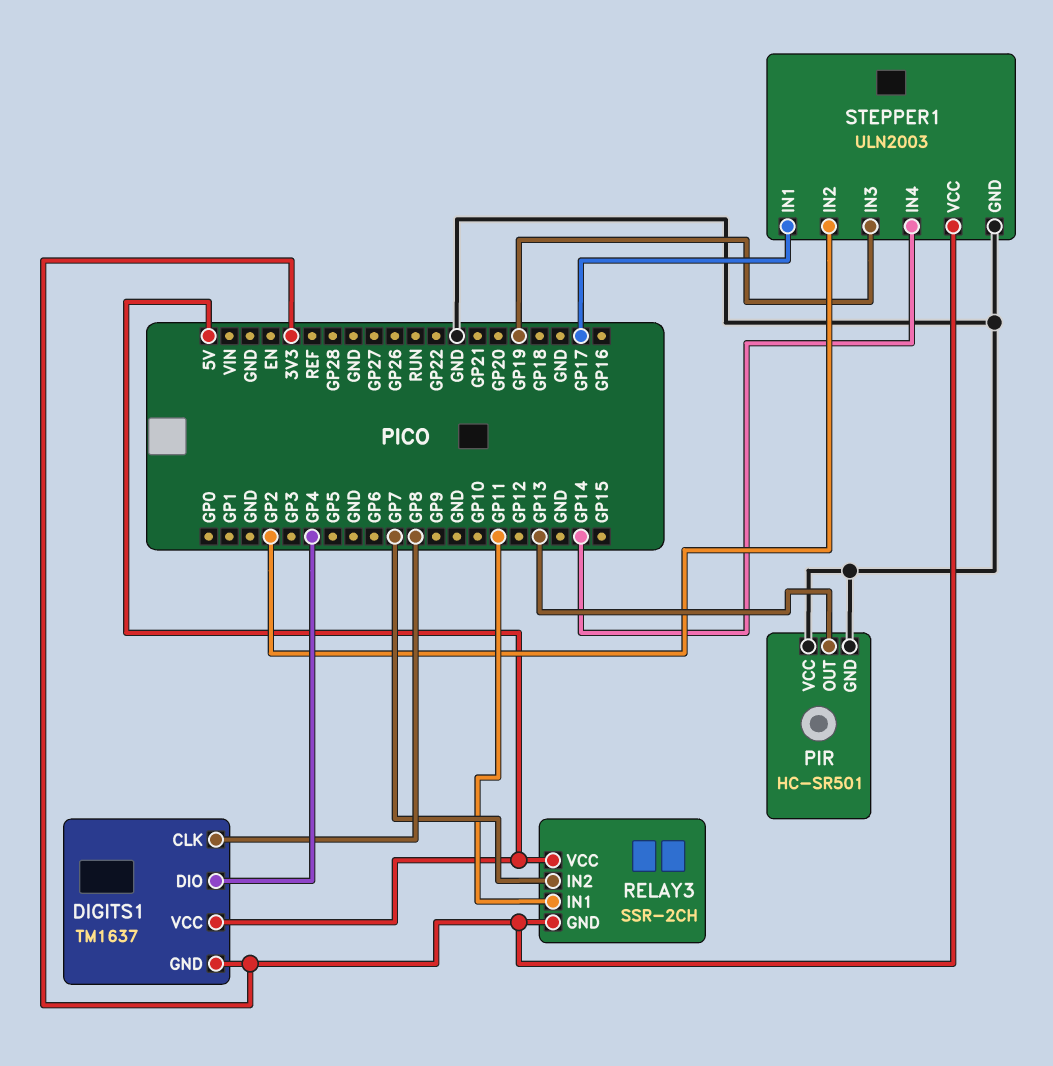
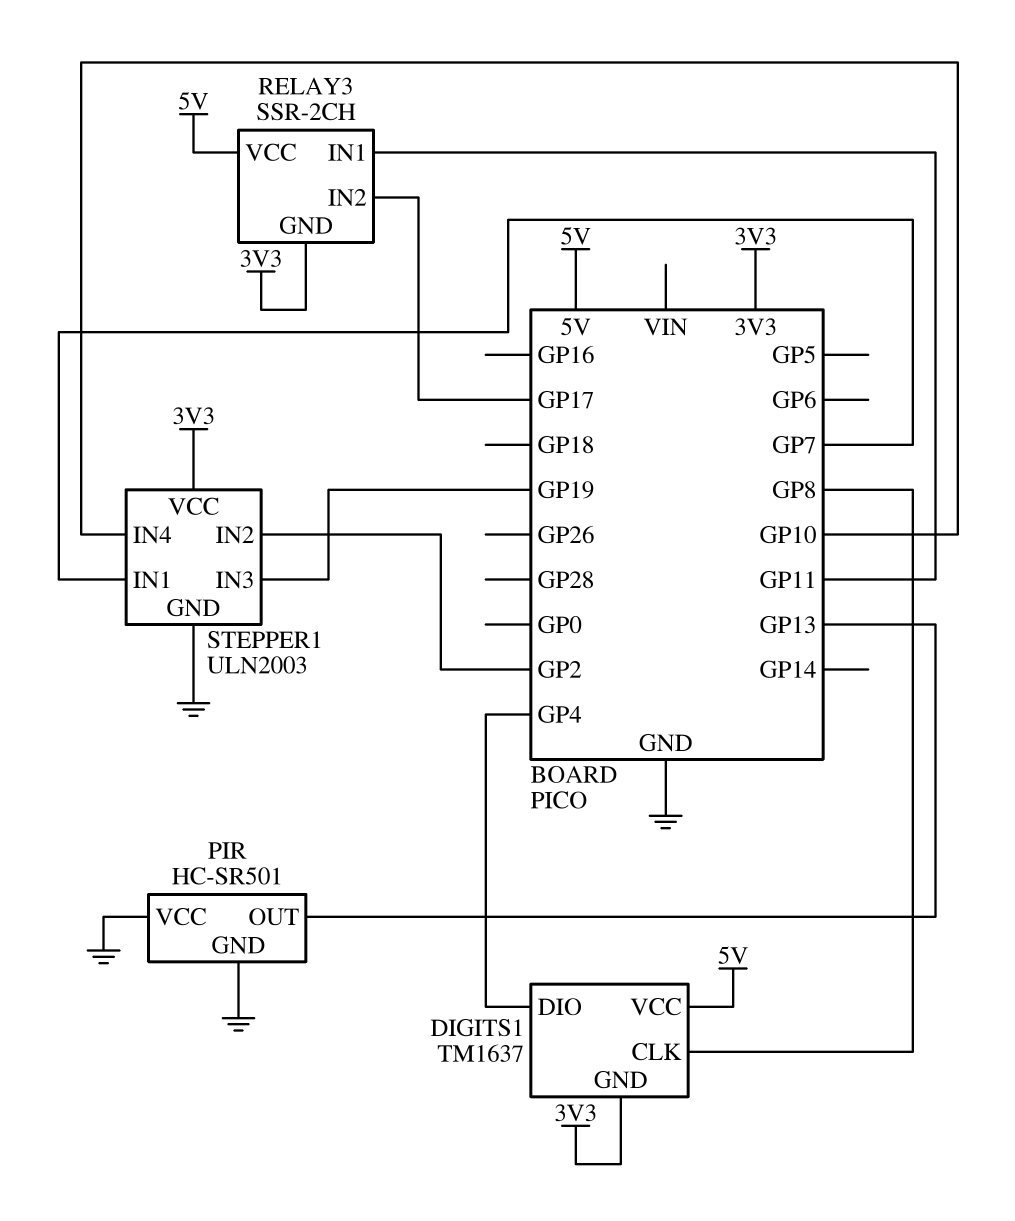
RELAY3 pin IN2: GP7 -> GP17
STEPPER1 pin IN1: GP17 -> GP7
STEPPER1 pin IN4: GP14 -> GP10

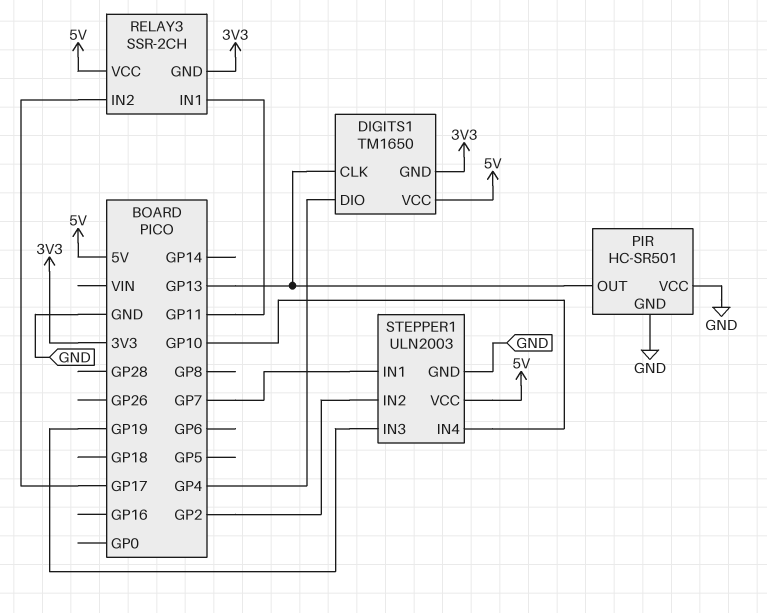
DIGITS1: TM1637 -> TM1650
DIGITS1 pin CLK: GP8 -> GP13
STEPPER1 pin VCC: 3V3 -> 5V

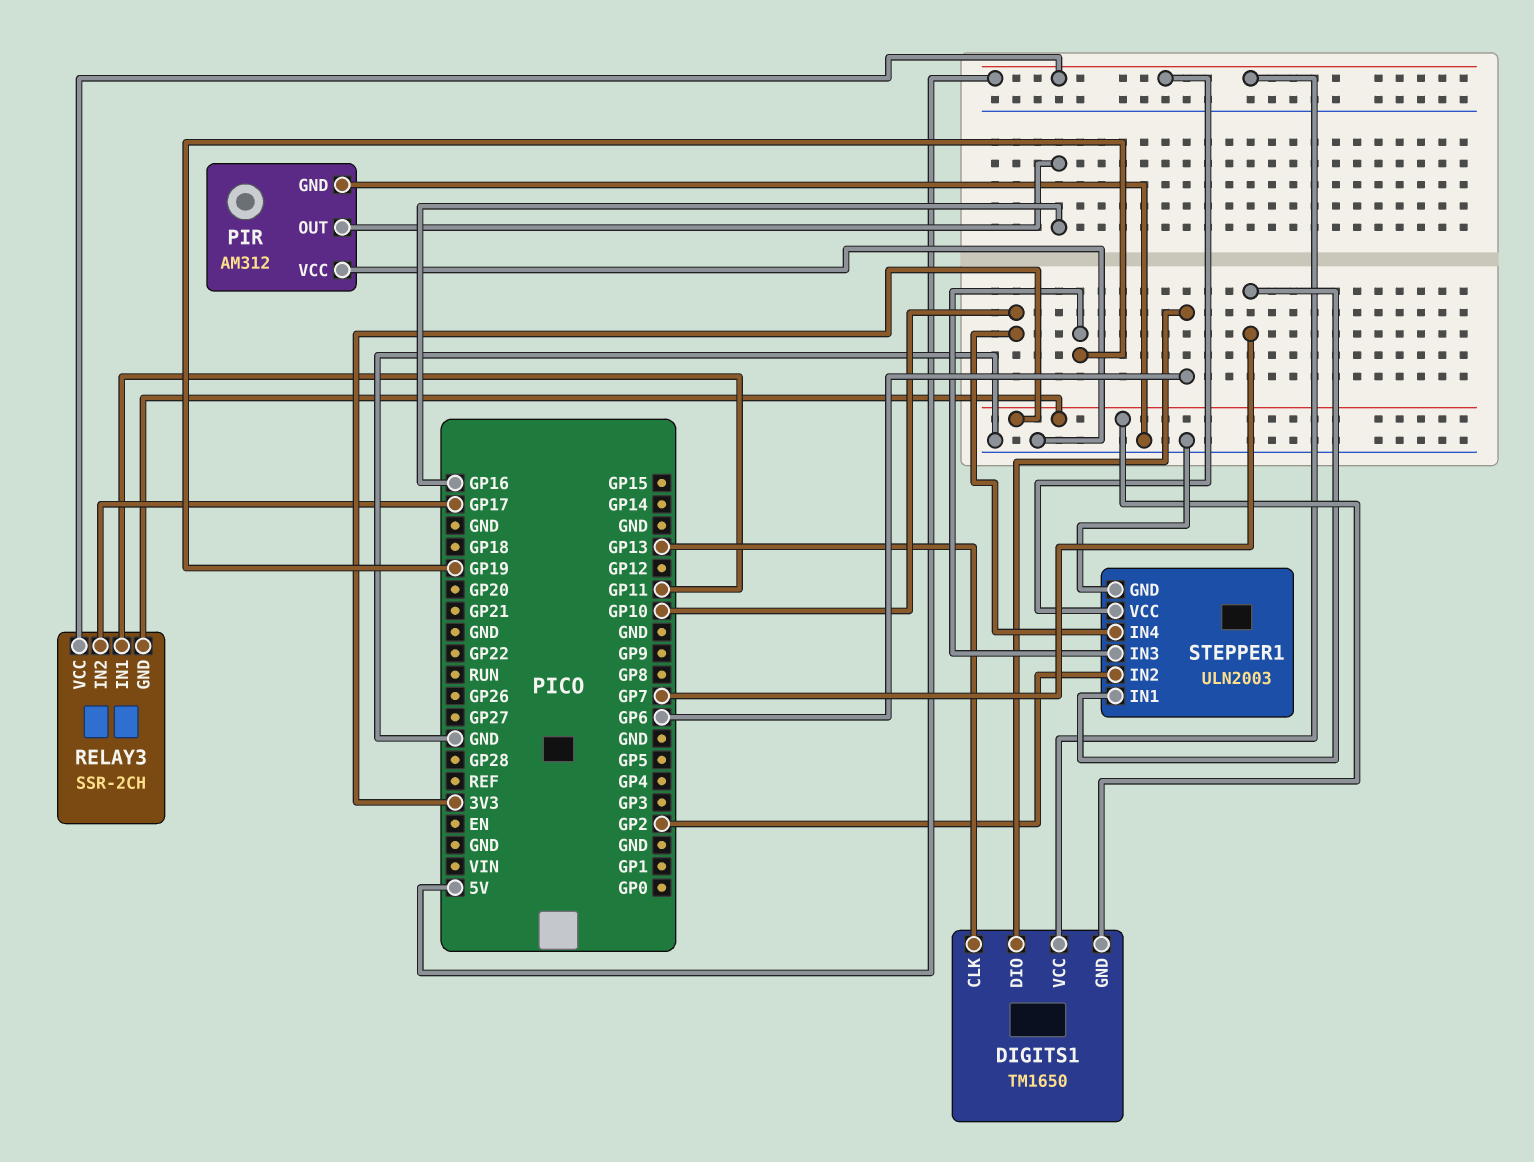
DIGITS1 pin DIO: GP4 -> GP6
PIR: HC-SR501 -> AM312
PIR pin OUT: GP13 -> GP16

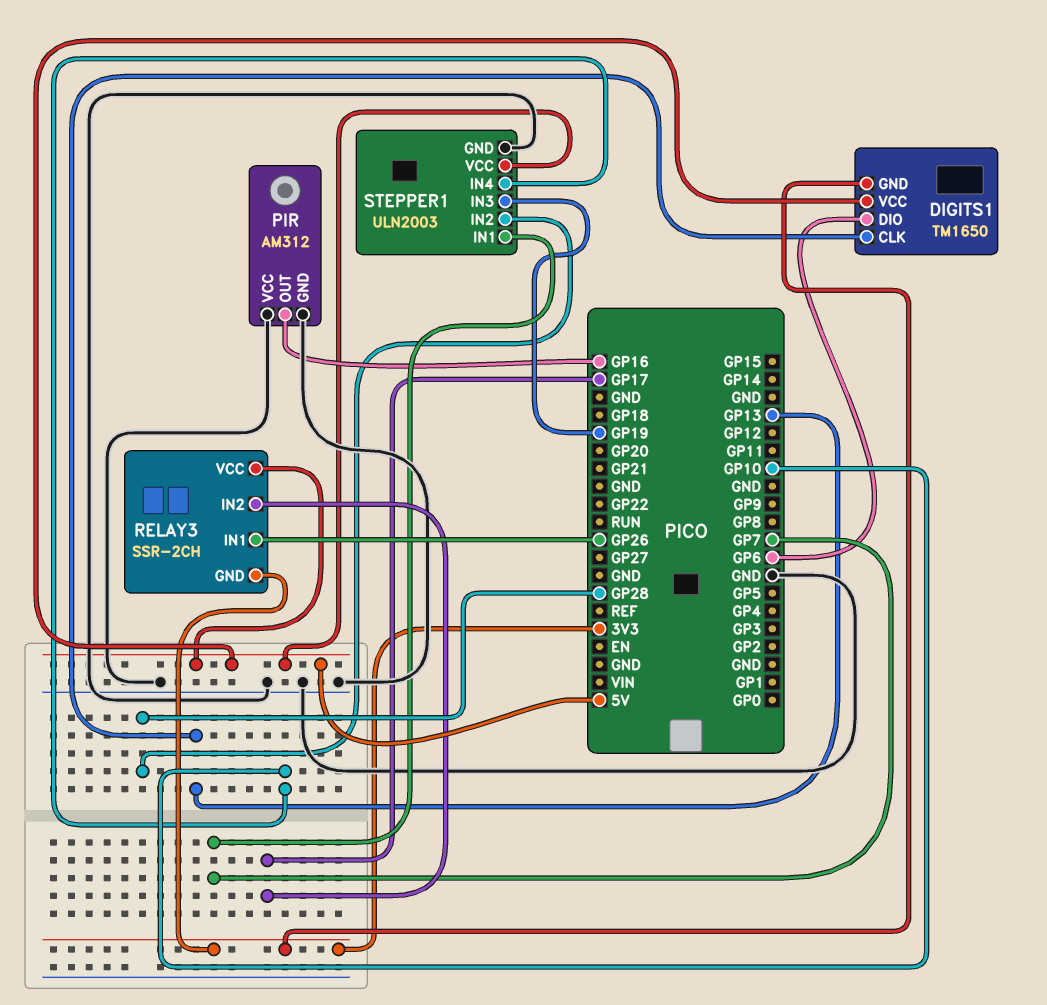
RELAY3 pin IN1: GP11 -> GP26
STEPPER1 pin IN2: GP2 -> GP28

